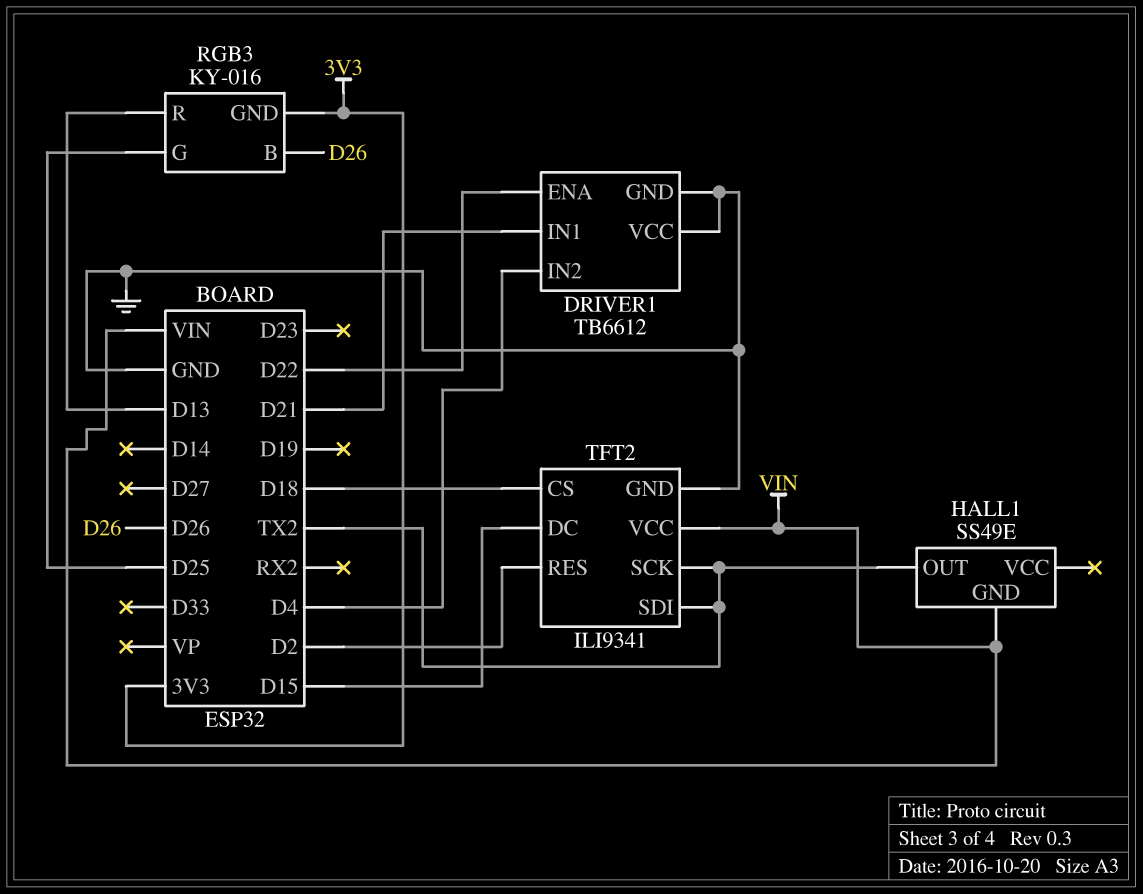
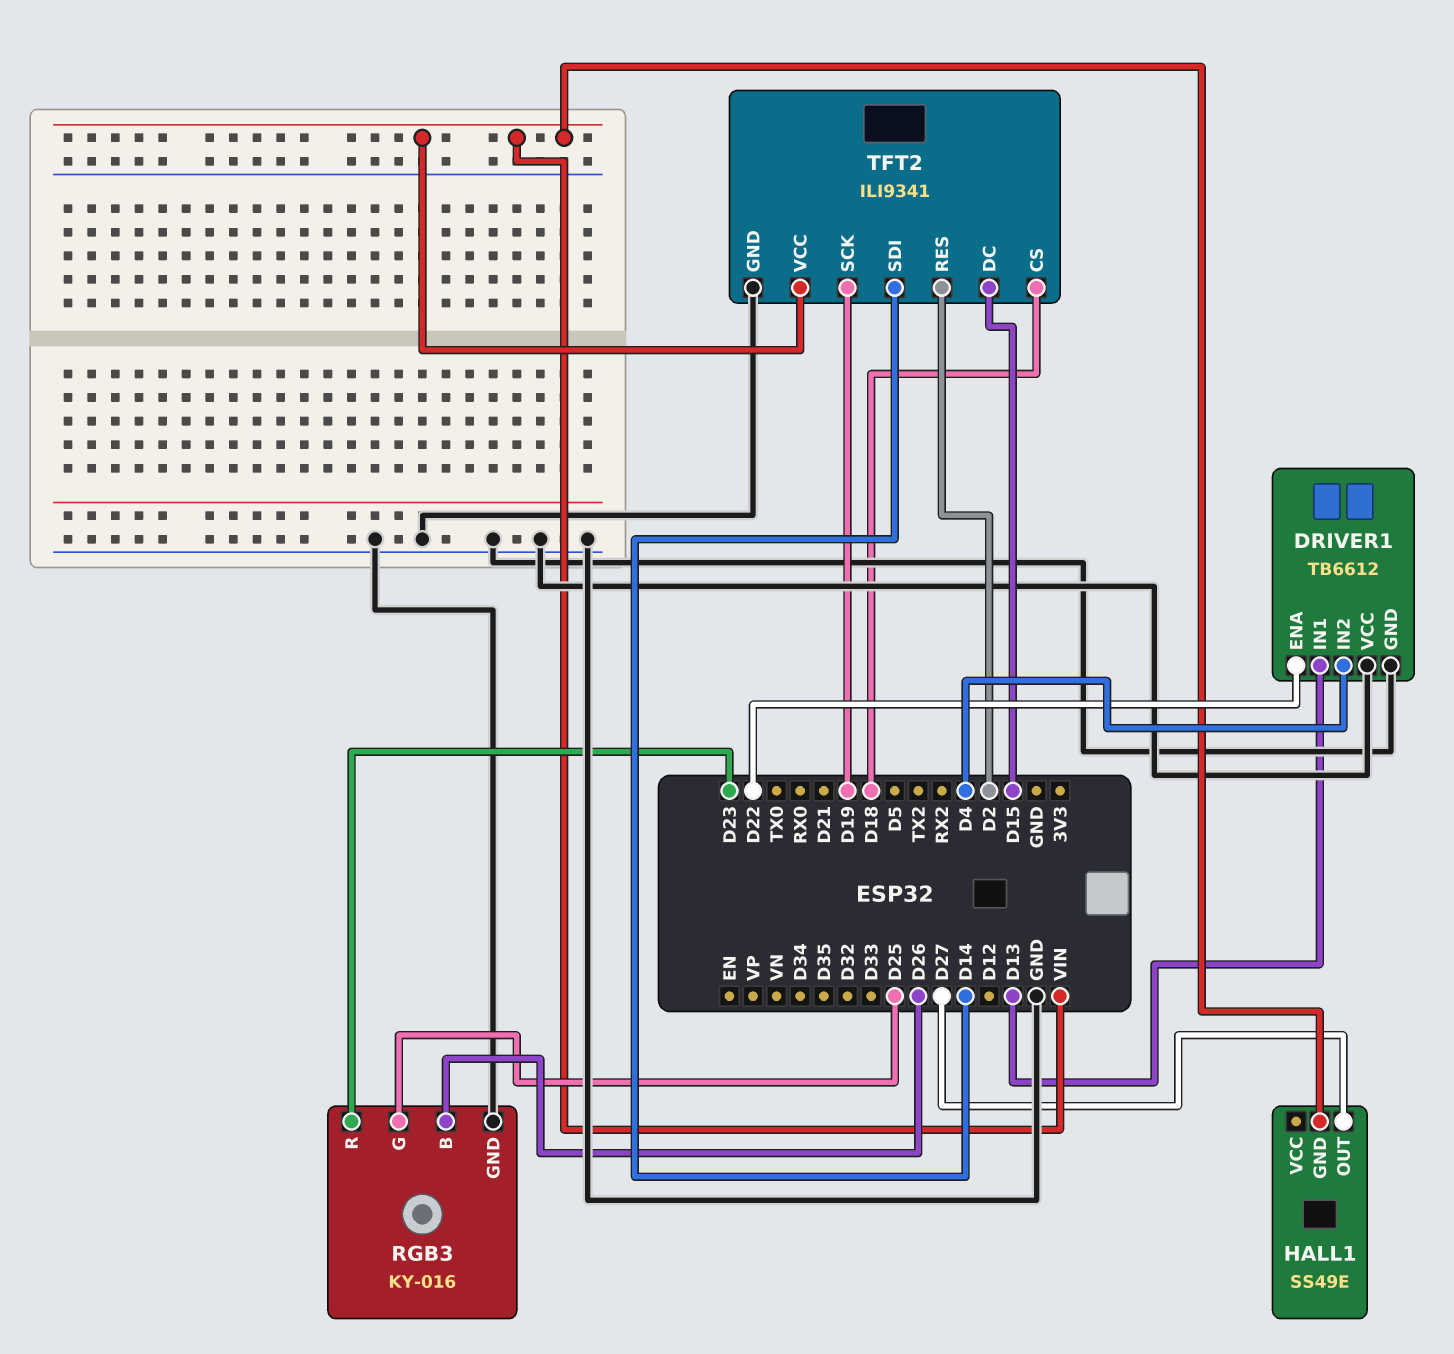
DRIVER1 pin IN1: D21 -> D13
HALL1 pin OUT: TX2 -> D27
RGB3 pin GND: 3V3 -> GND
RGB3 pin R: D13 -> D23
TFT2 pin SCK: TX2 -> D19
TFT2 pin SDI: TX2 -> D14

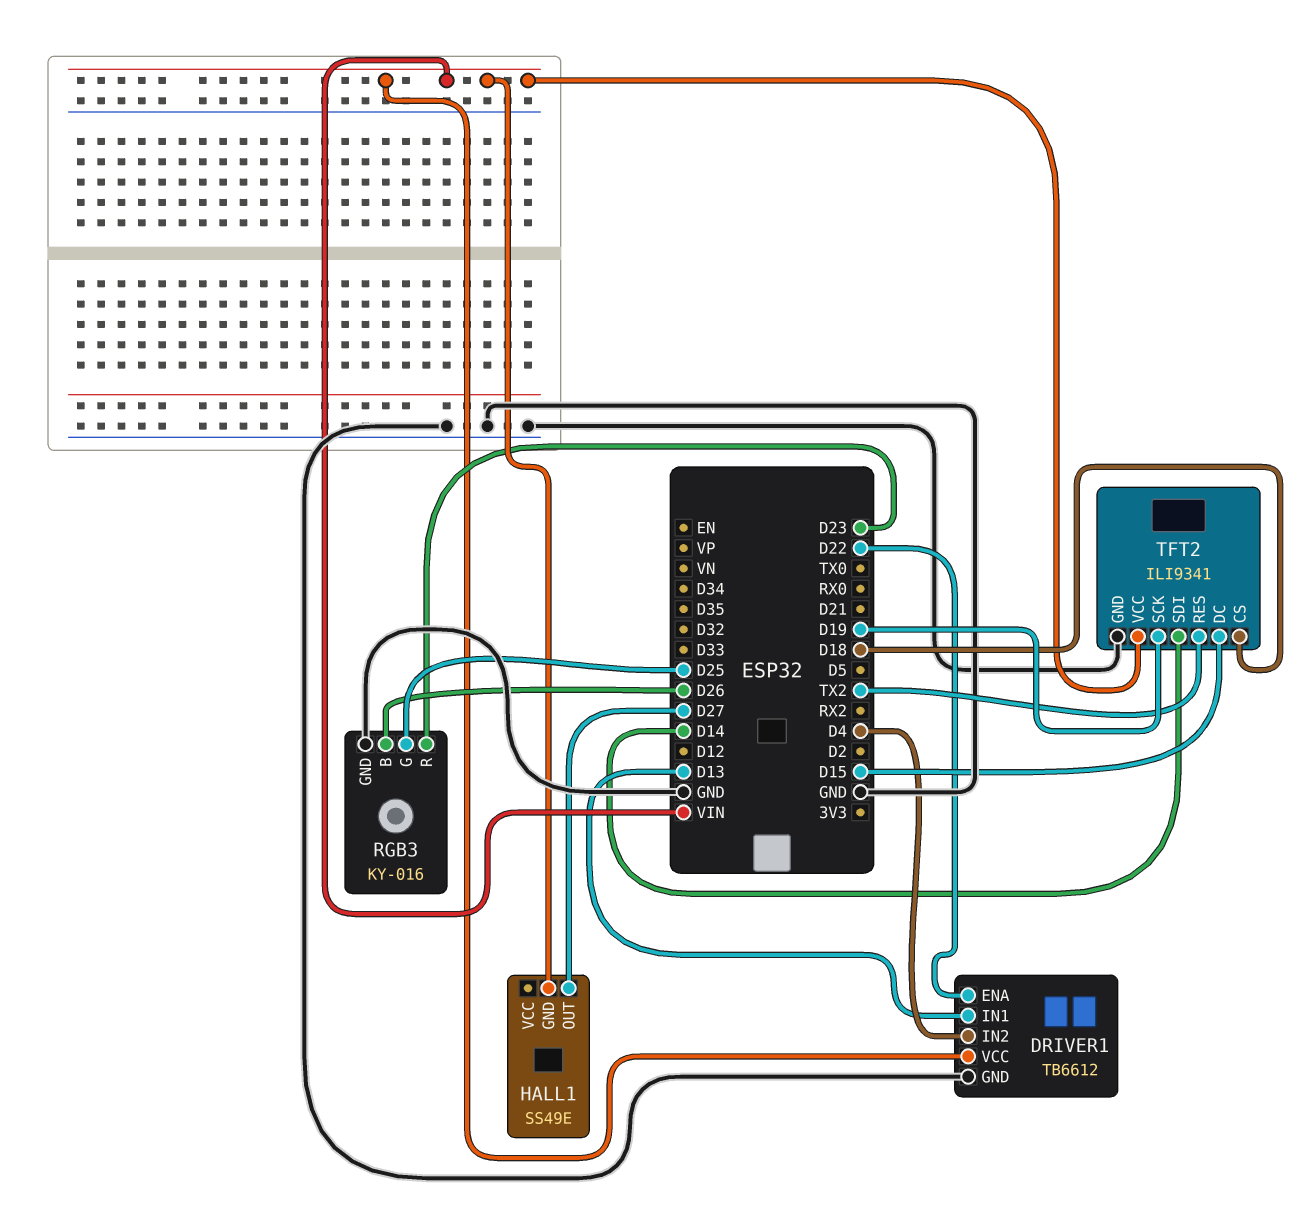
DRIVER1 pin VCC: GND -> VIN
TFT2 pin RES: D2 -> TX2

